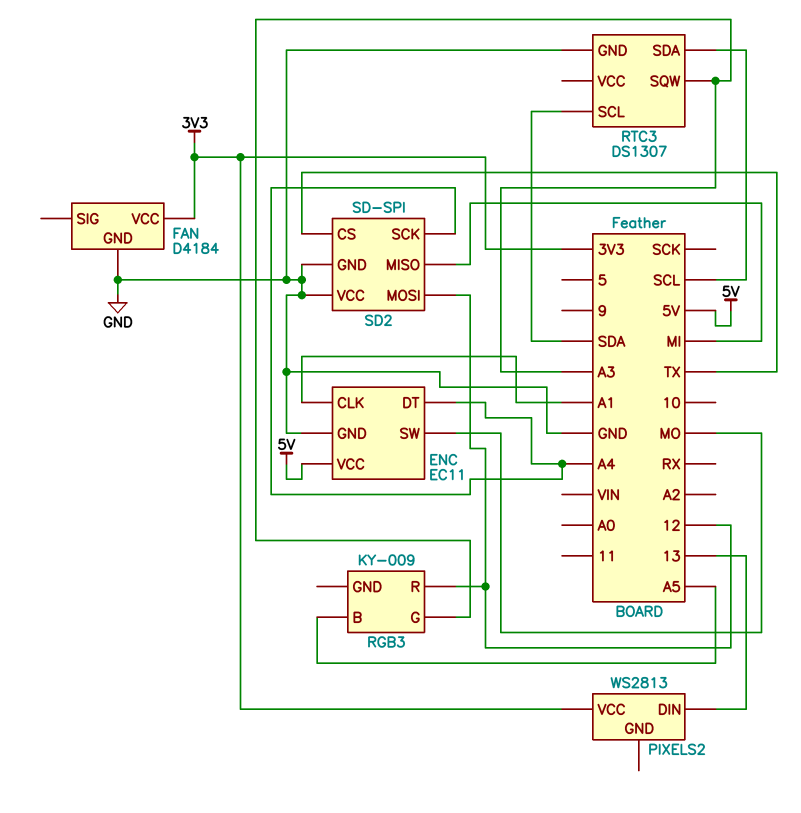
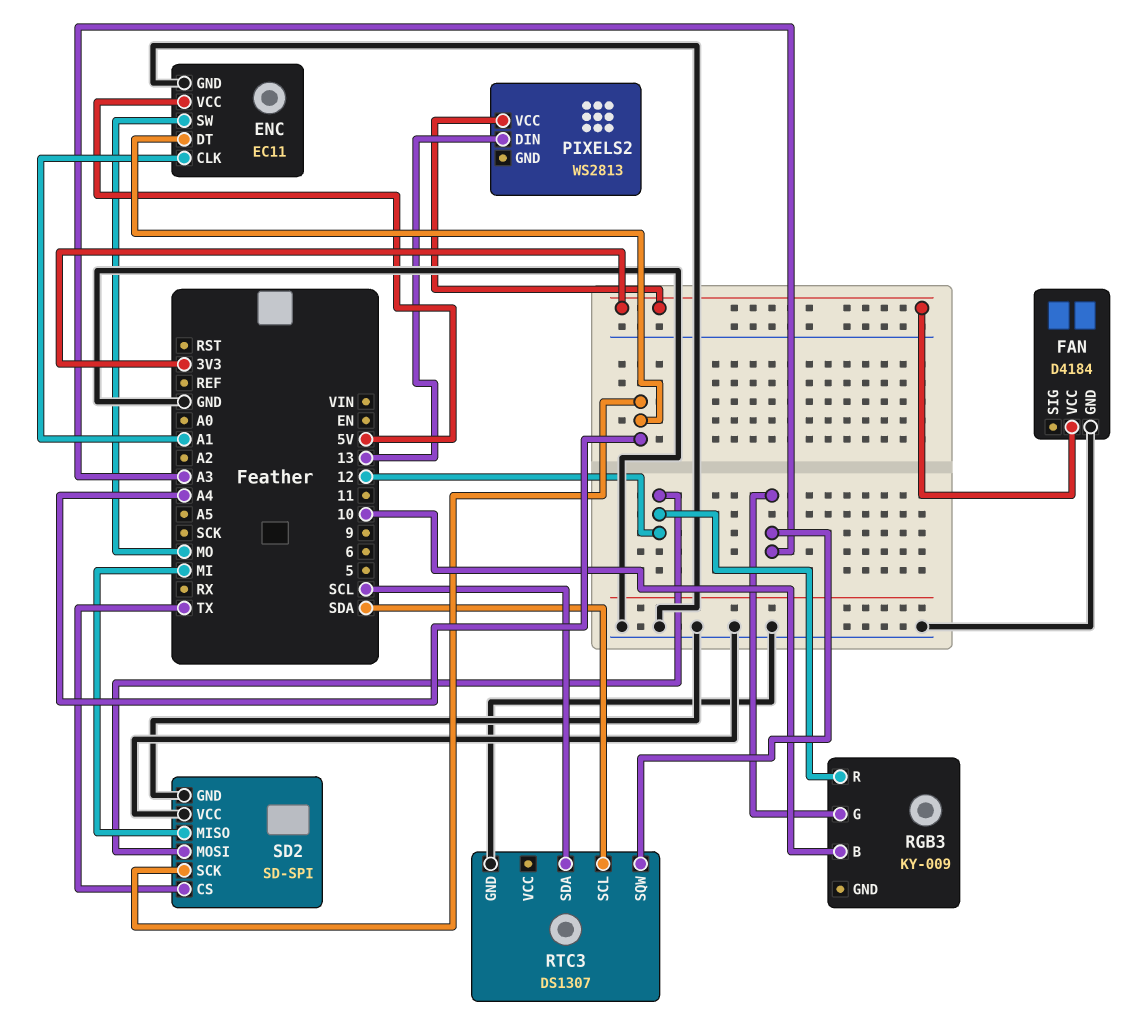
RGB3 pin B: A5 -> 10

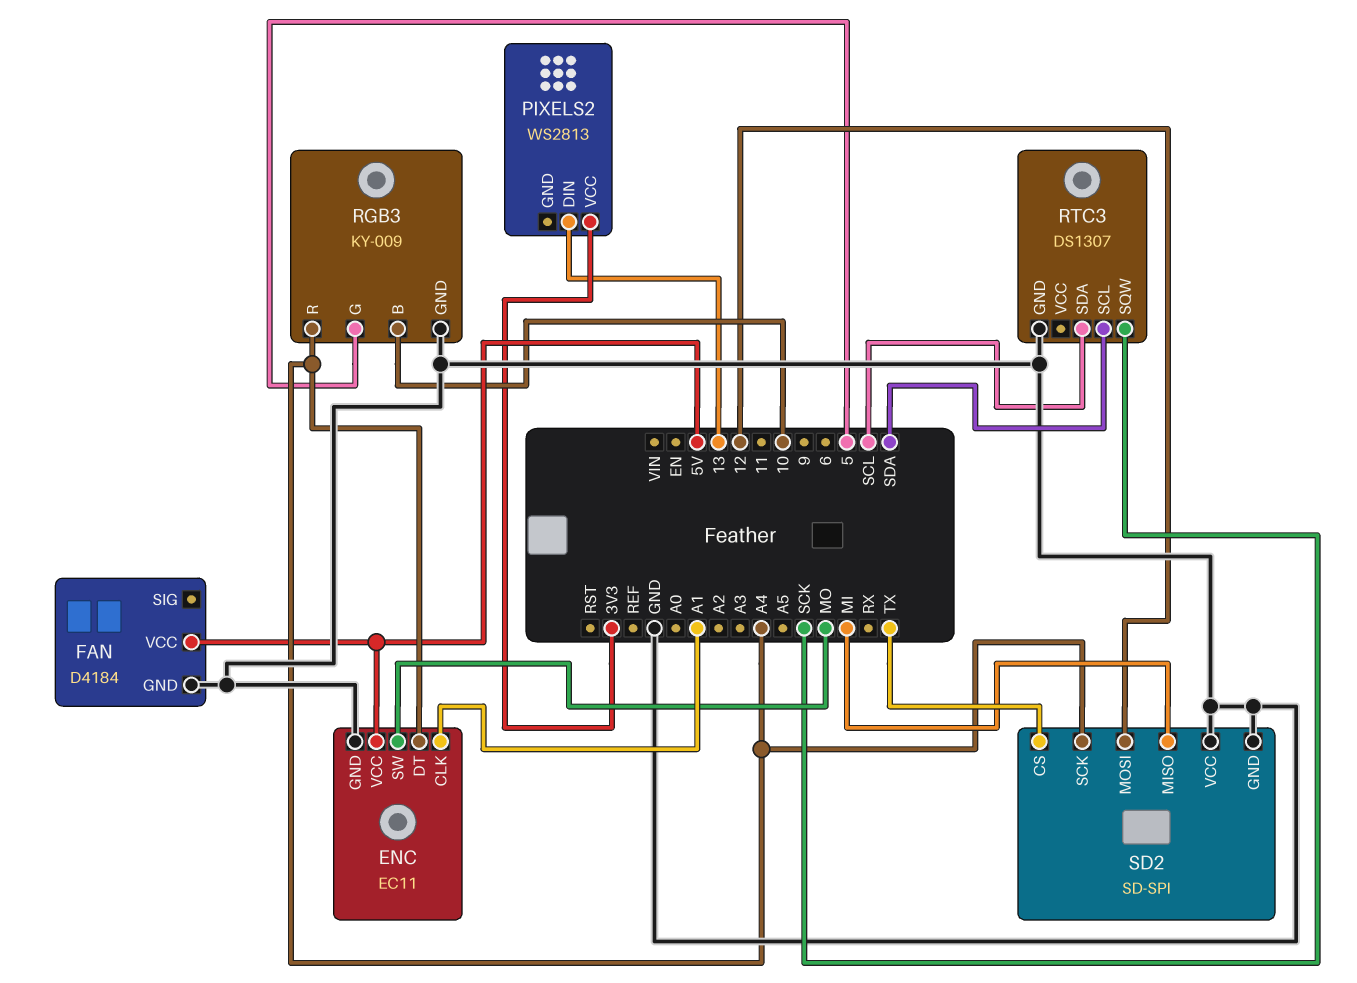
FAN pin VCC: 3V3 -> 5V
RGB3 pin G: A3 -> 5
RGB3 pin GND: none -> GND
RGB3 pin R: 12 -> A4
RTC3 pin SQW: A3 -> SCK

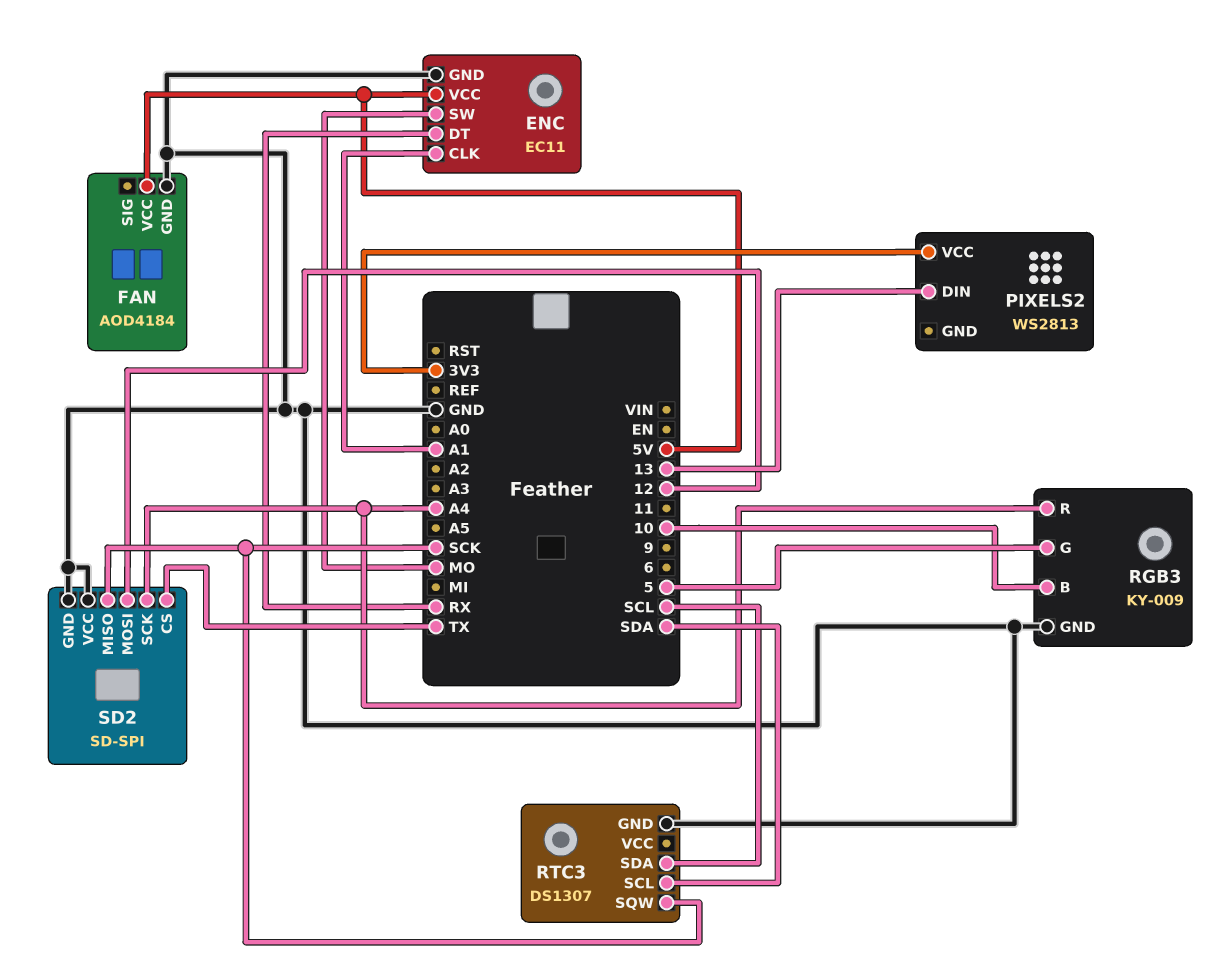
ENC pin DT: A4 -> RX
FAN: D4184 -> AOD4184
SD2 pin MISO: MI -> SCK

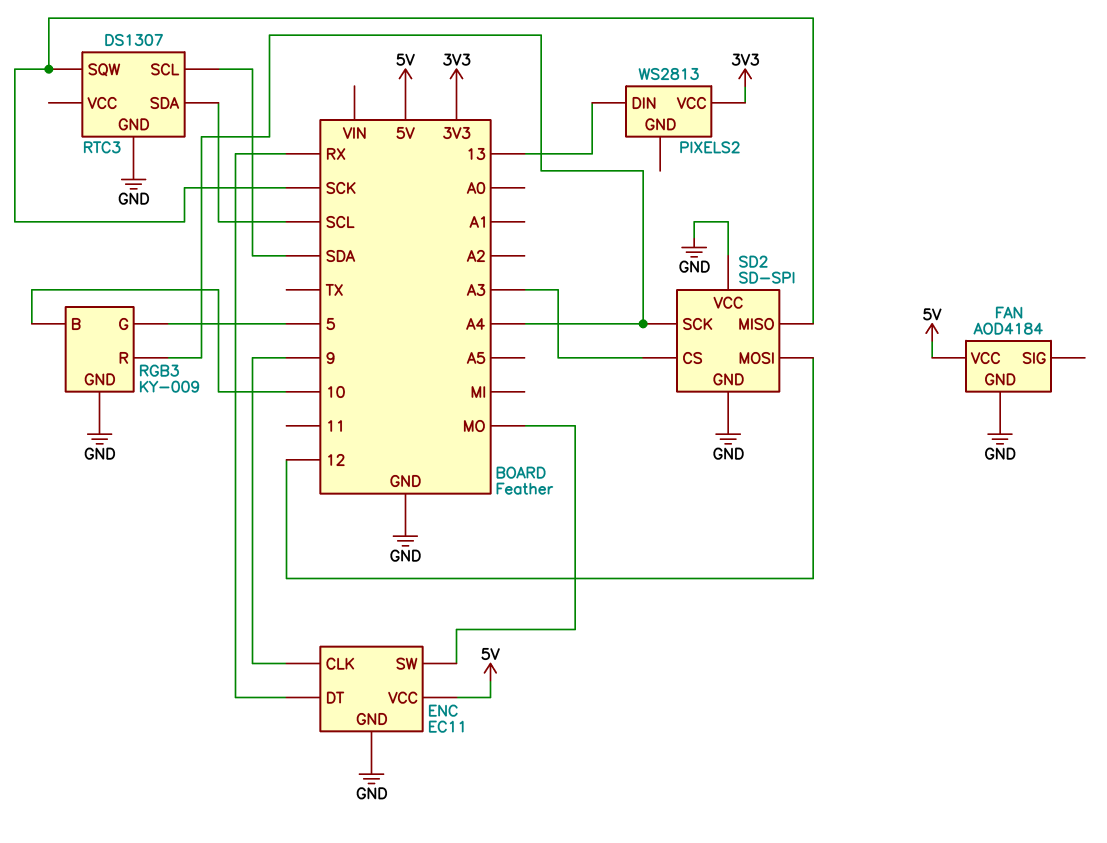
ENC pin CLK: A1 -> 9
SD2 pin CS: TX -> A3

